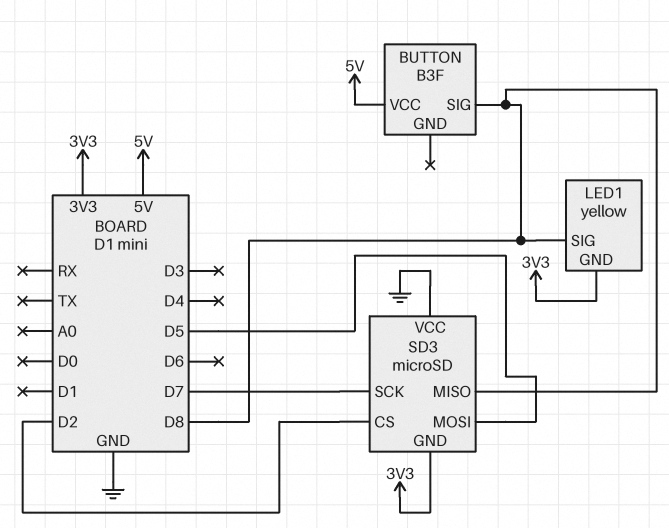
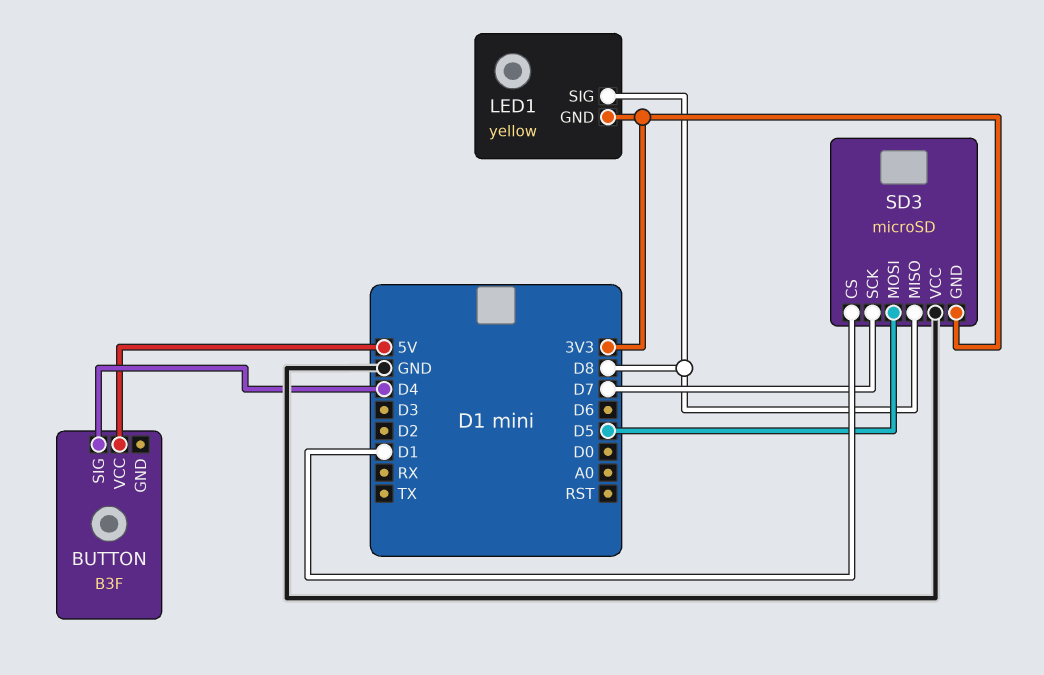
BUTTON pin SIG: D8 -> D4
SD3 pin CS: D2 -> D1

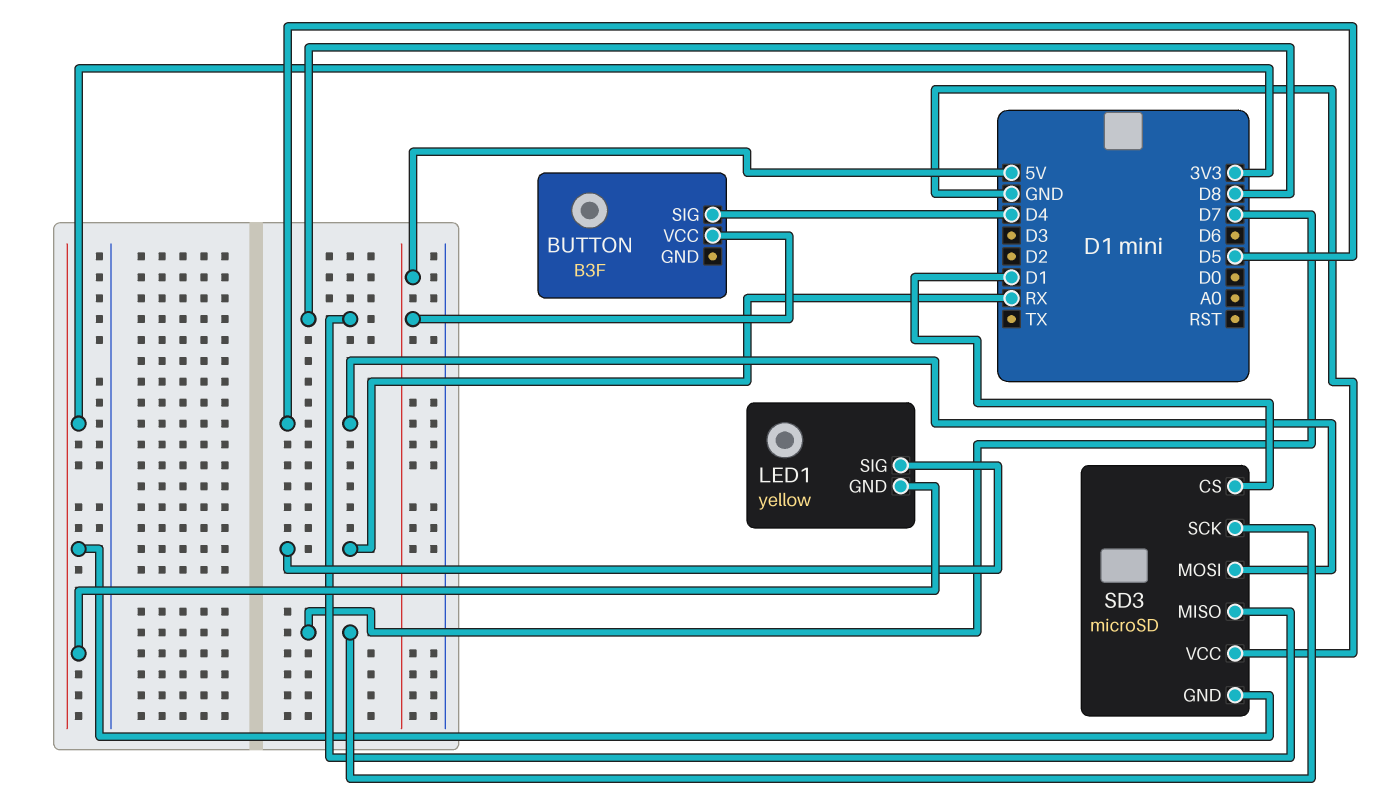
LED1 pin SIG: D8 -> RX

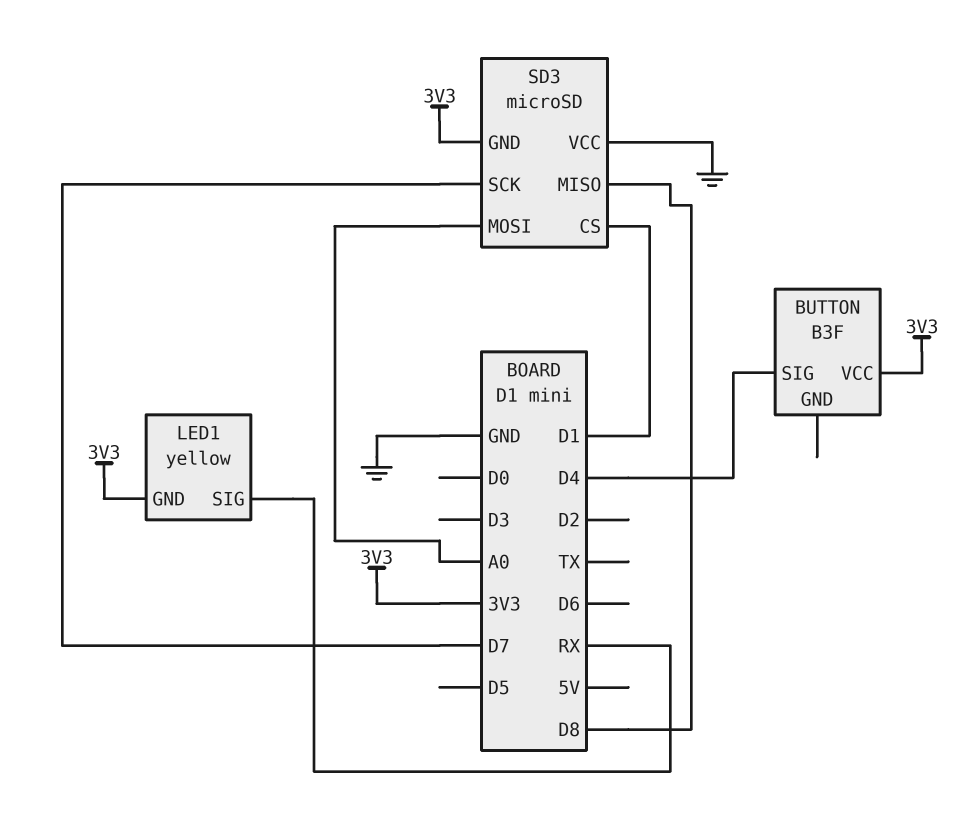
BUTTON pin VCC: 5V -> 3V3
SD3 pin MOSI: D5 -> A0

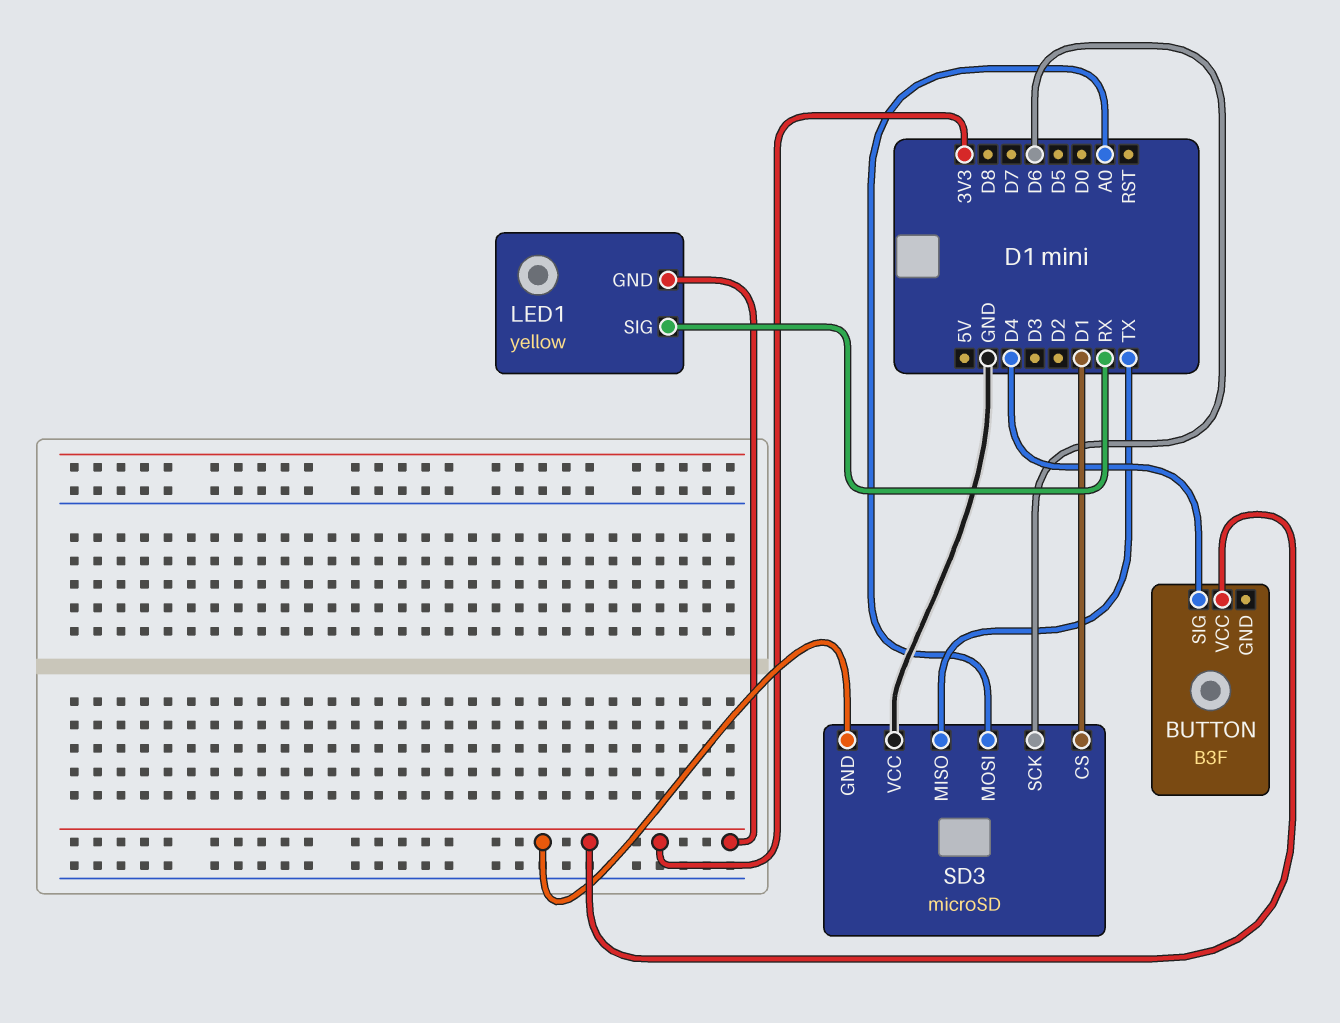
SD3 pin MISO: D8 -> TX
SD3 pin SCK: D7 -> D6

